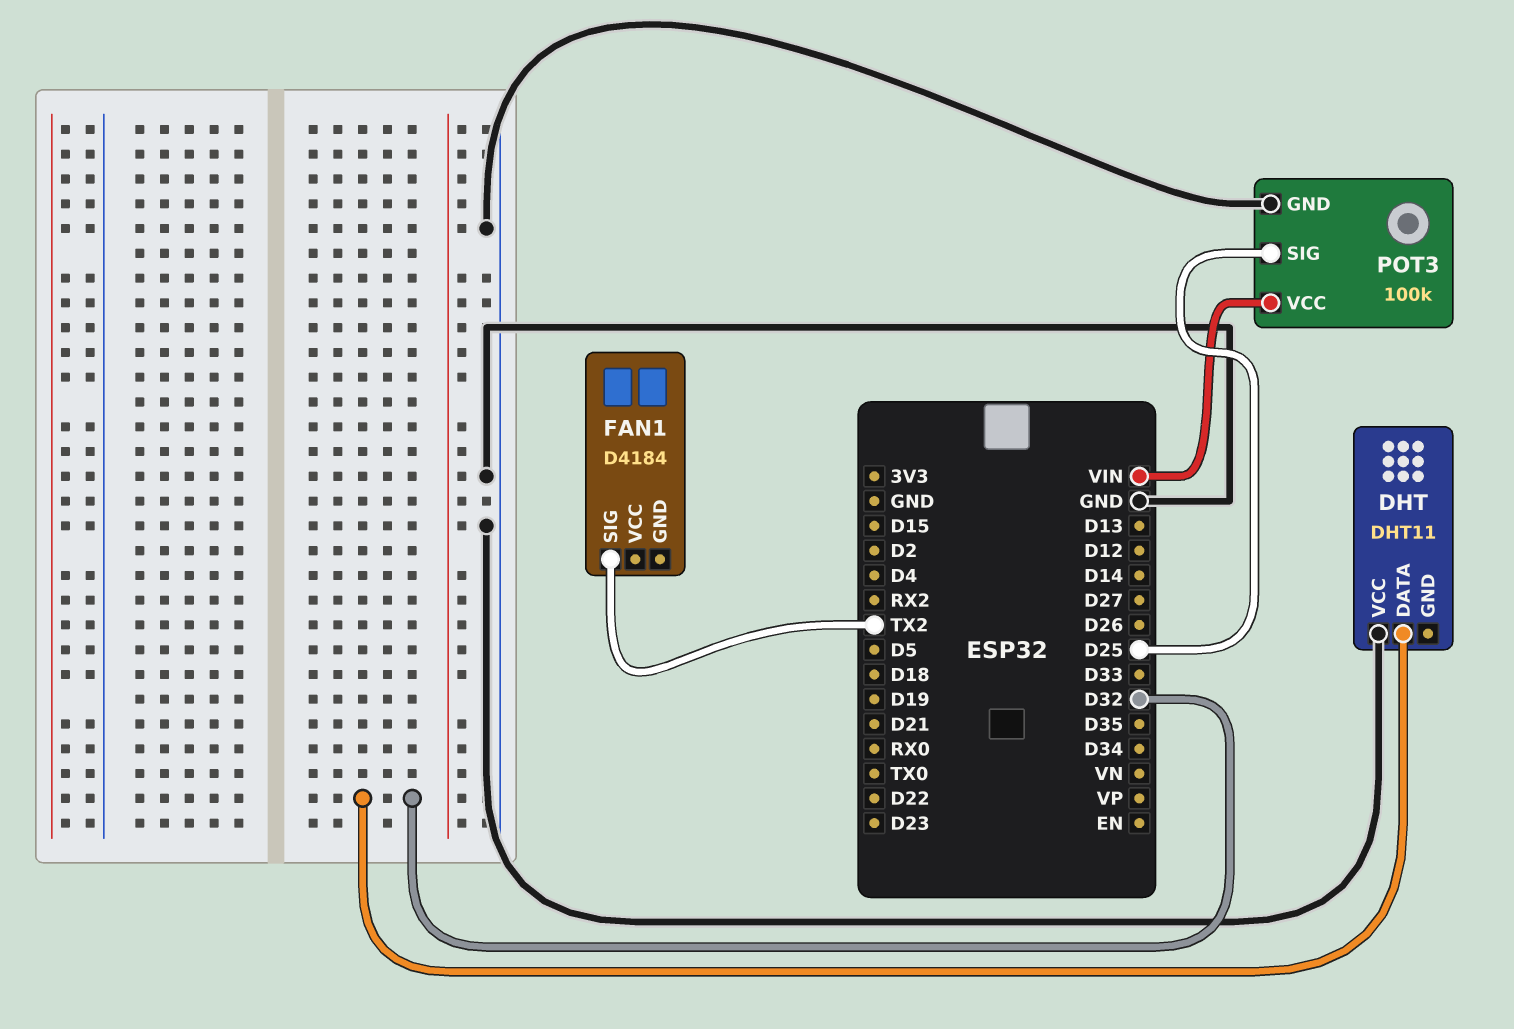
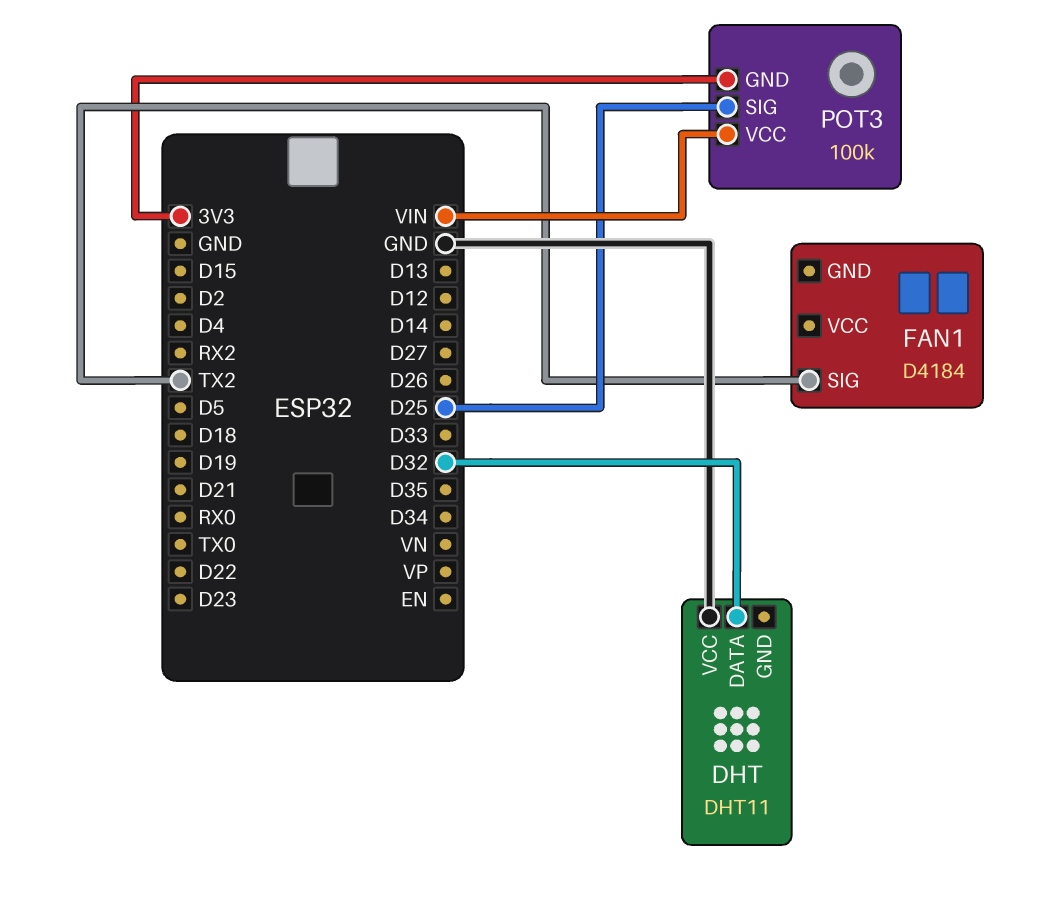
POT3 pin GND: GND -> 3V3

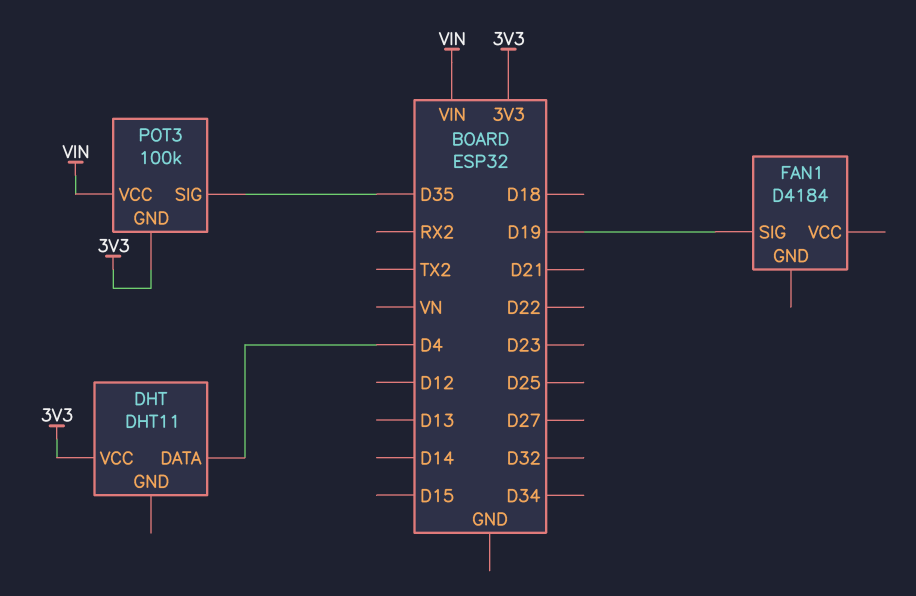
DHT pin DATA: D32 -> D4
DHT pin VCC: GND -> 3V3
FAN1 pin SIG: TX2 -> D19
POT3 pin SIG: D25 -> D35

